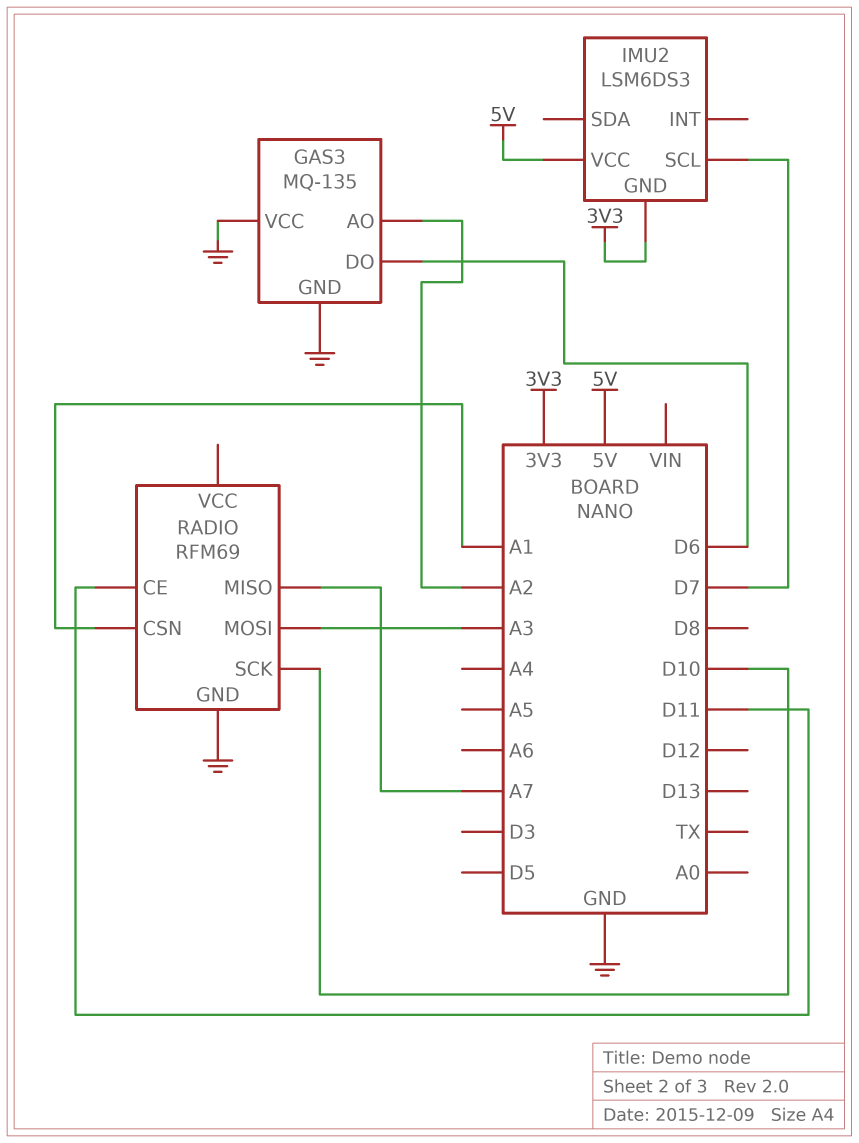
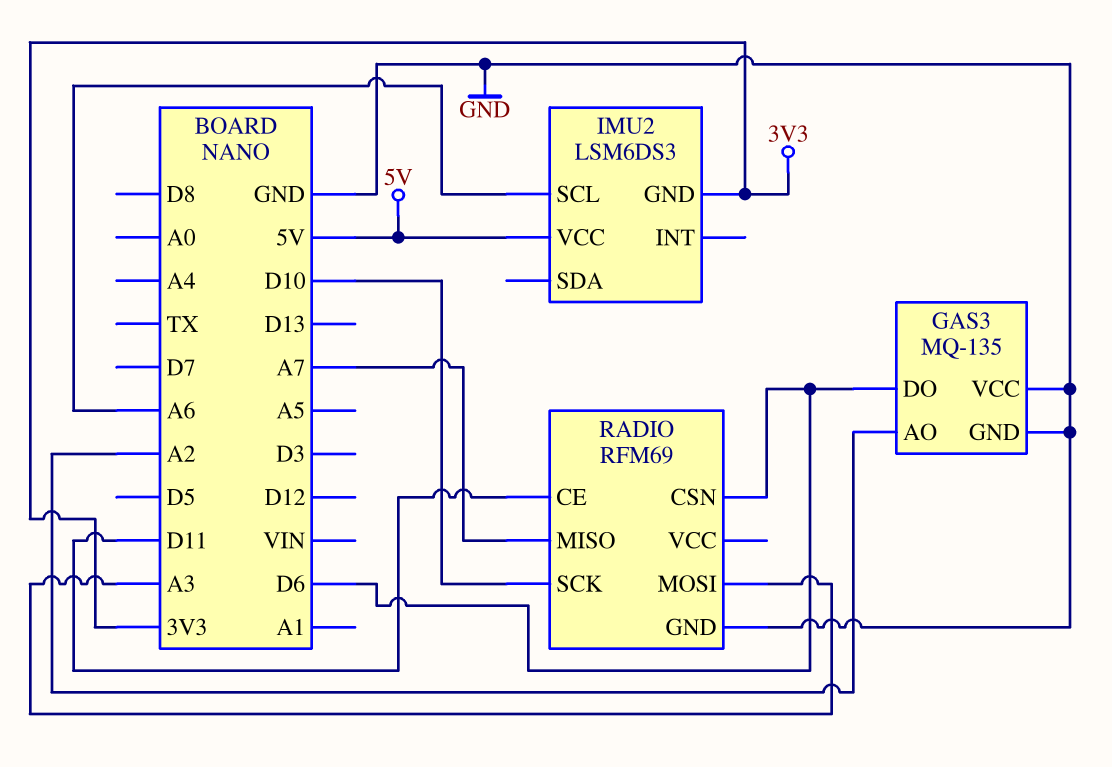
IMU2 pin SCL: D7 -> A6
RADIO pin CSN: A1 -> D6

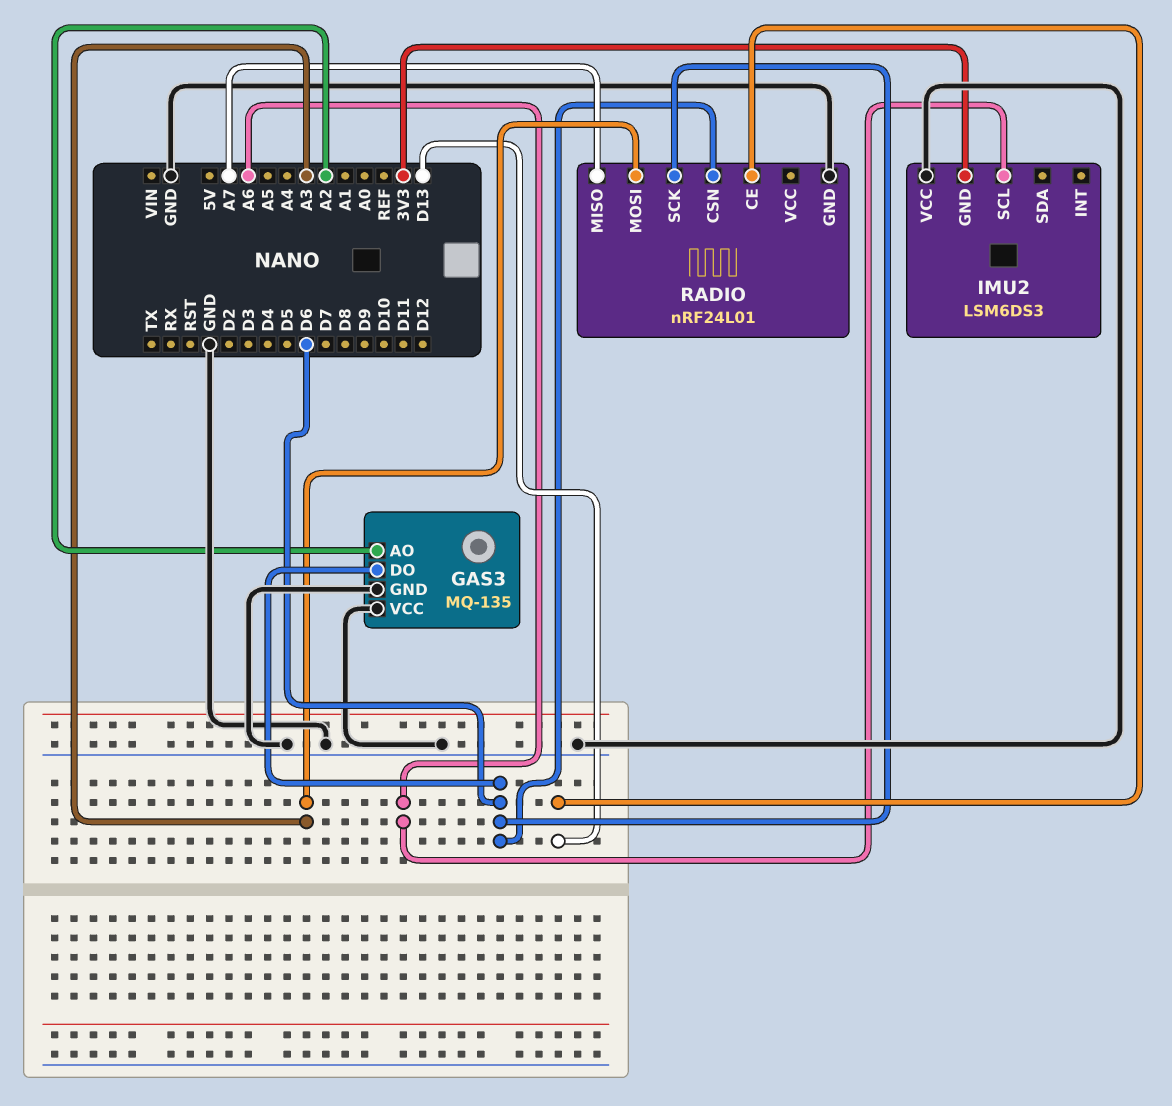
IMU2 pin VCC: 5V -> GND
RADIO: RFM69 -> nRF24L01
RADIO pin CE: D11 -> D13
RADIO pin SCK: D10 -> D6

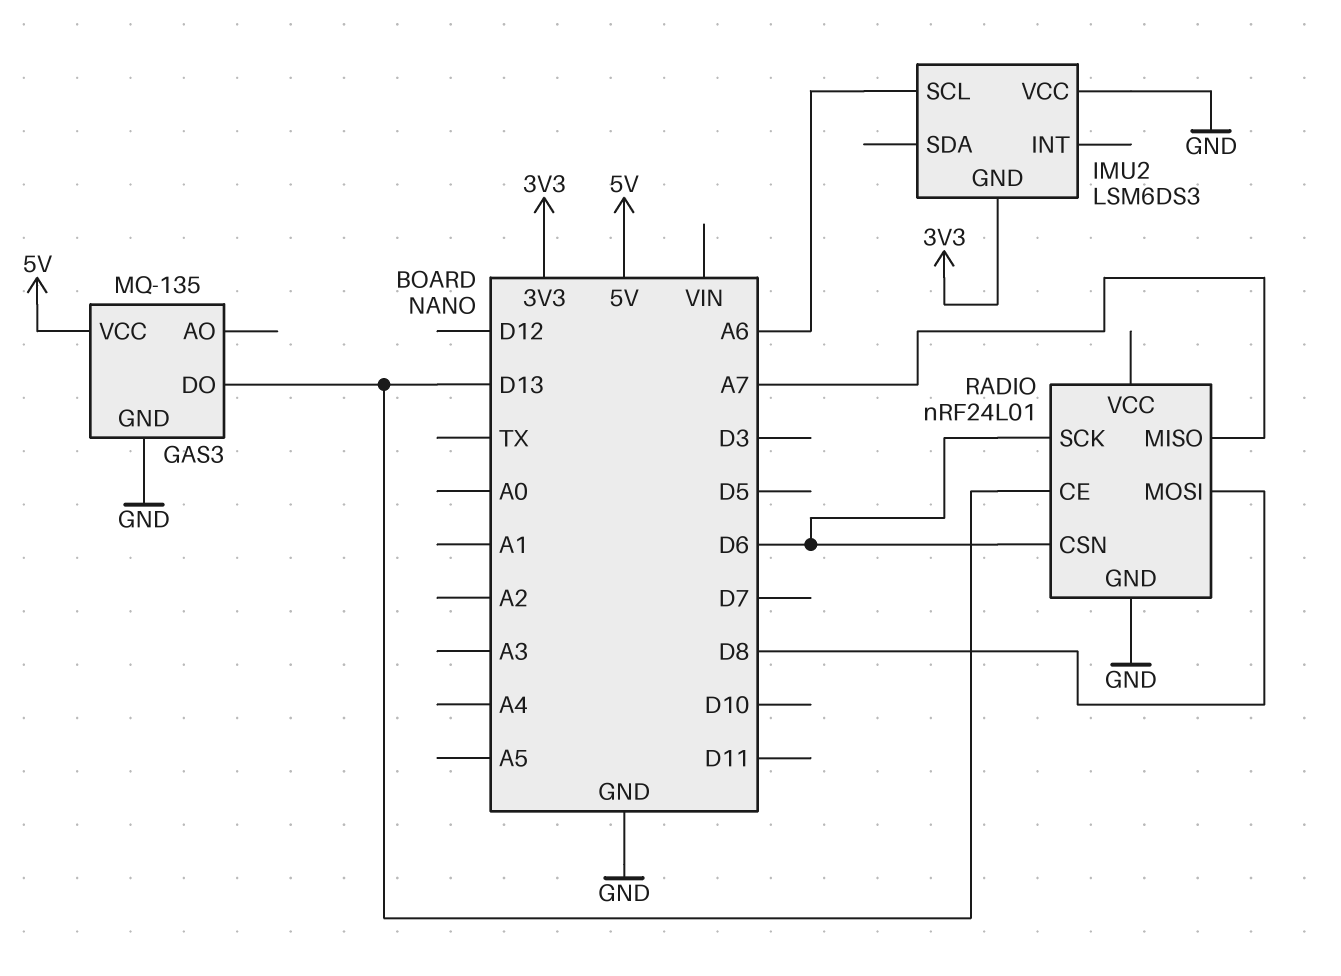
GAS3 pin AO: A2 -> none
GAS3 pin DO: D6 -> D13
GAS3 pin VCC: GND -> 5V
RADIO pin MOSI: A3 -> D8

